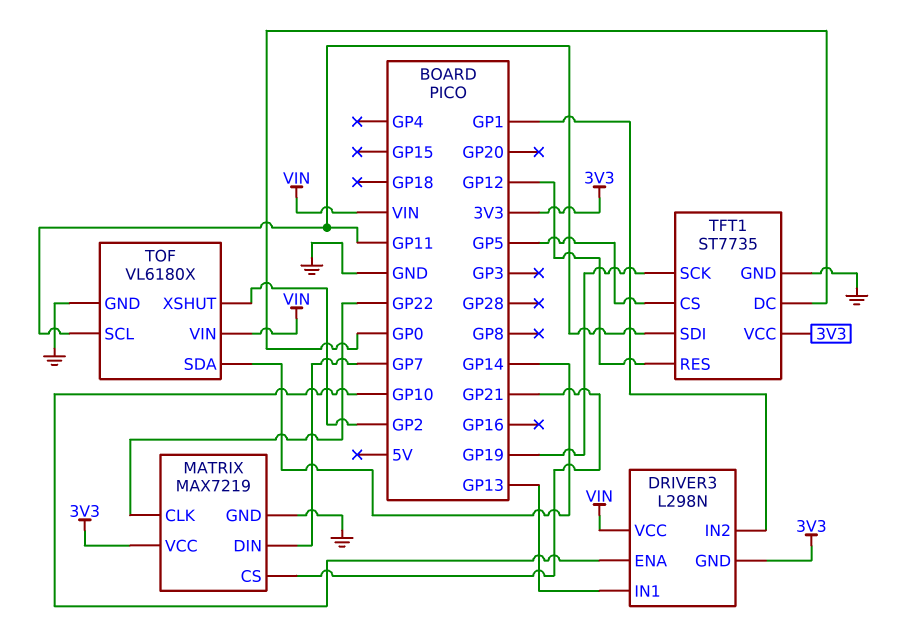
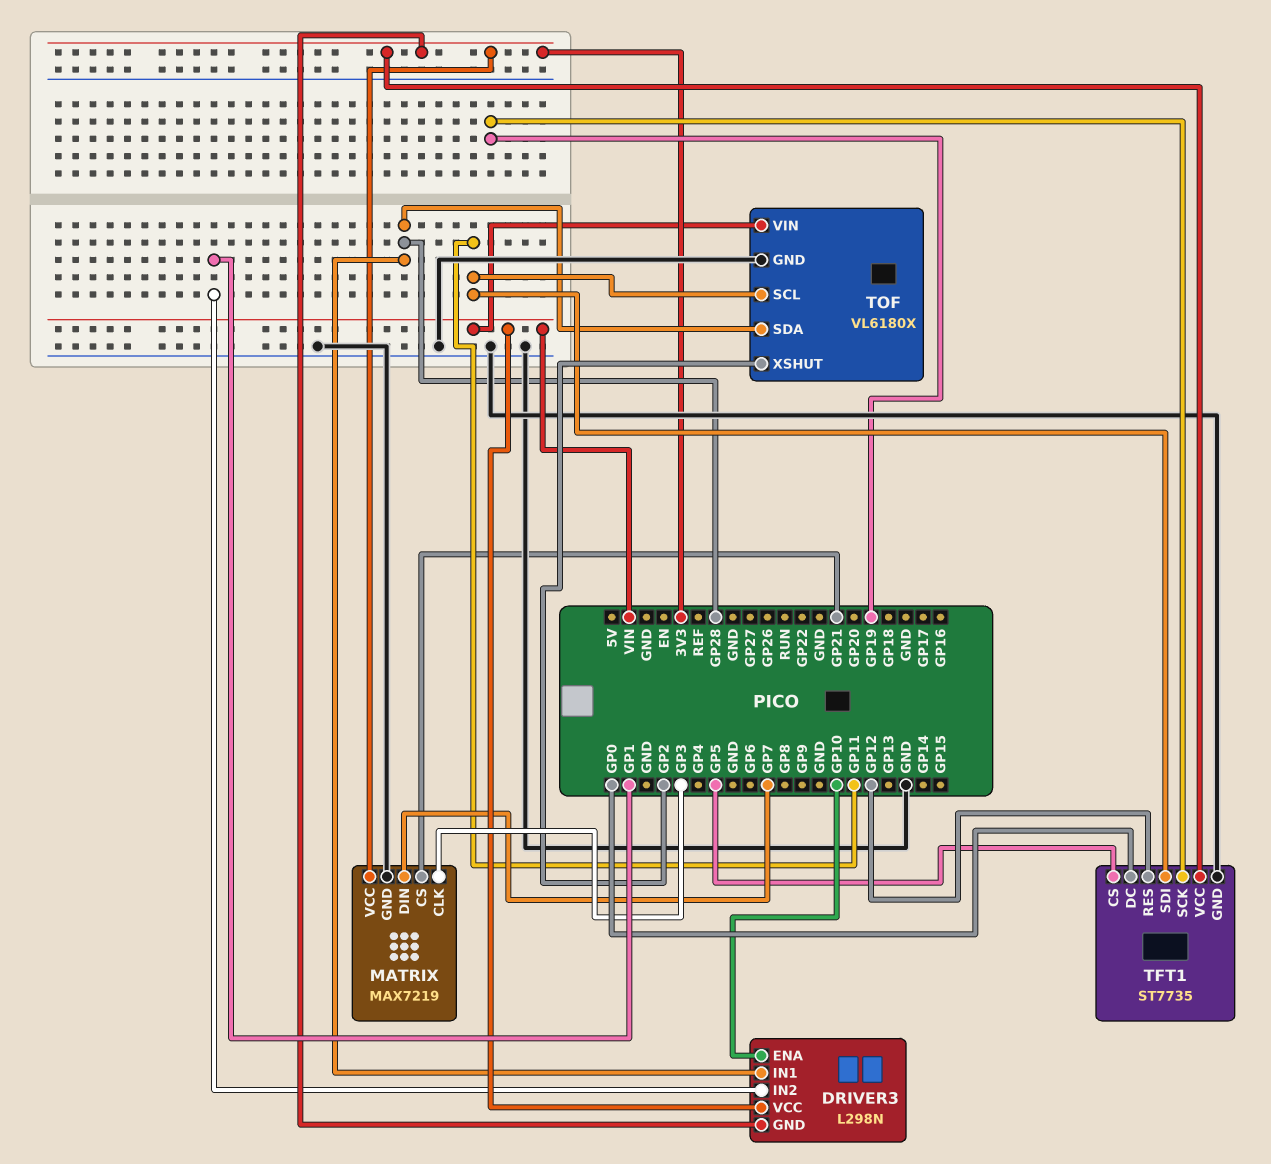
DRIVER3 pin IN1: GP13 -> GP28
MATRIX pin CLK: GP22 -> GP3
TOF pin SDA: GP14 -> GP28

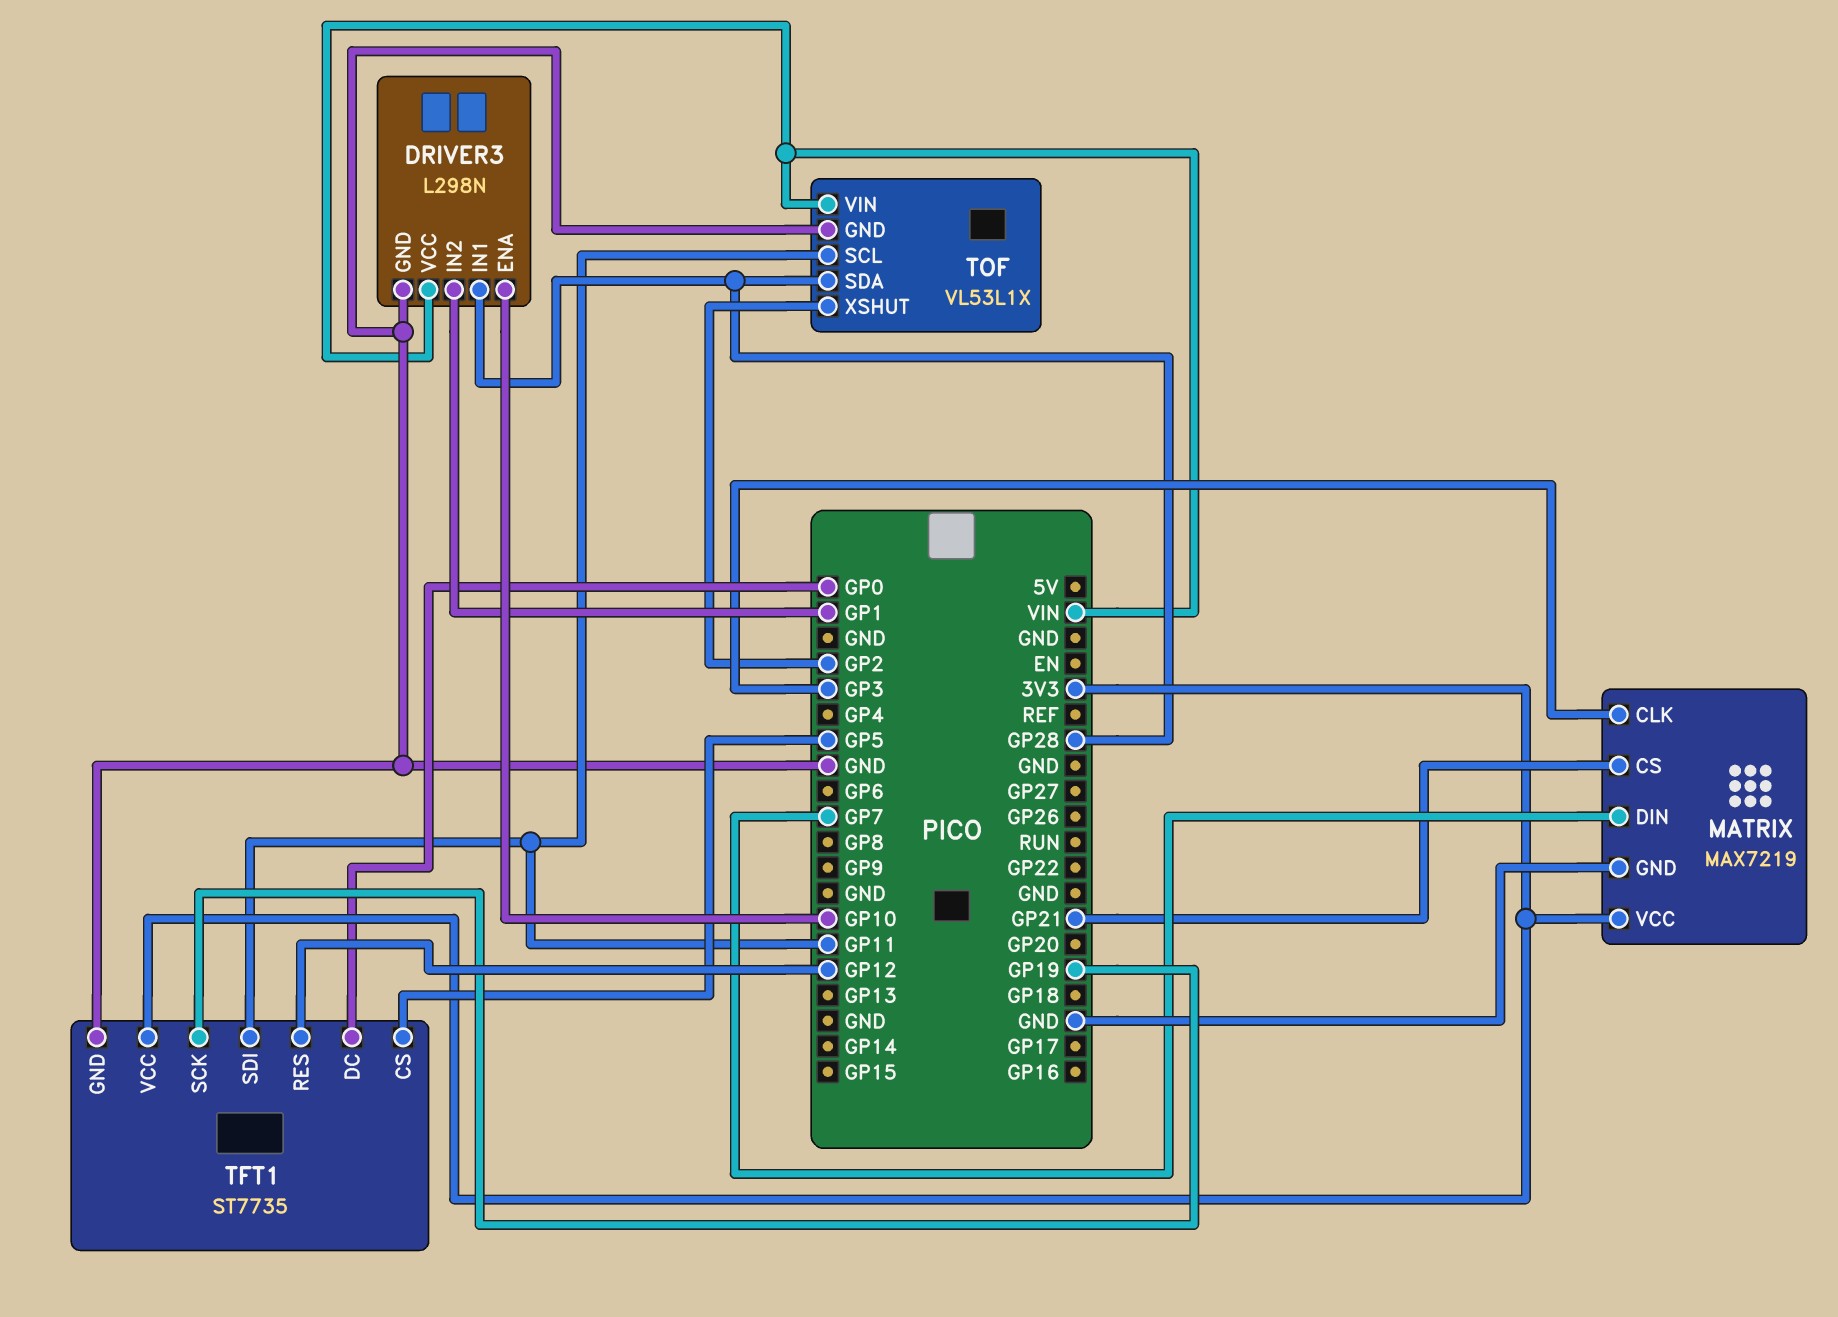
DRIVER3 pin GND: 3V3 -> GND
TOF: VL6180X -> VL53L1X

